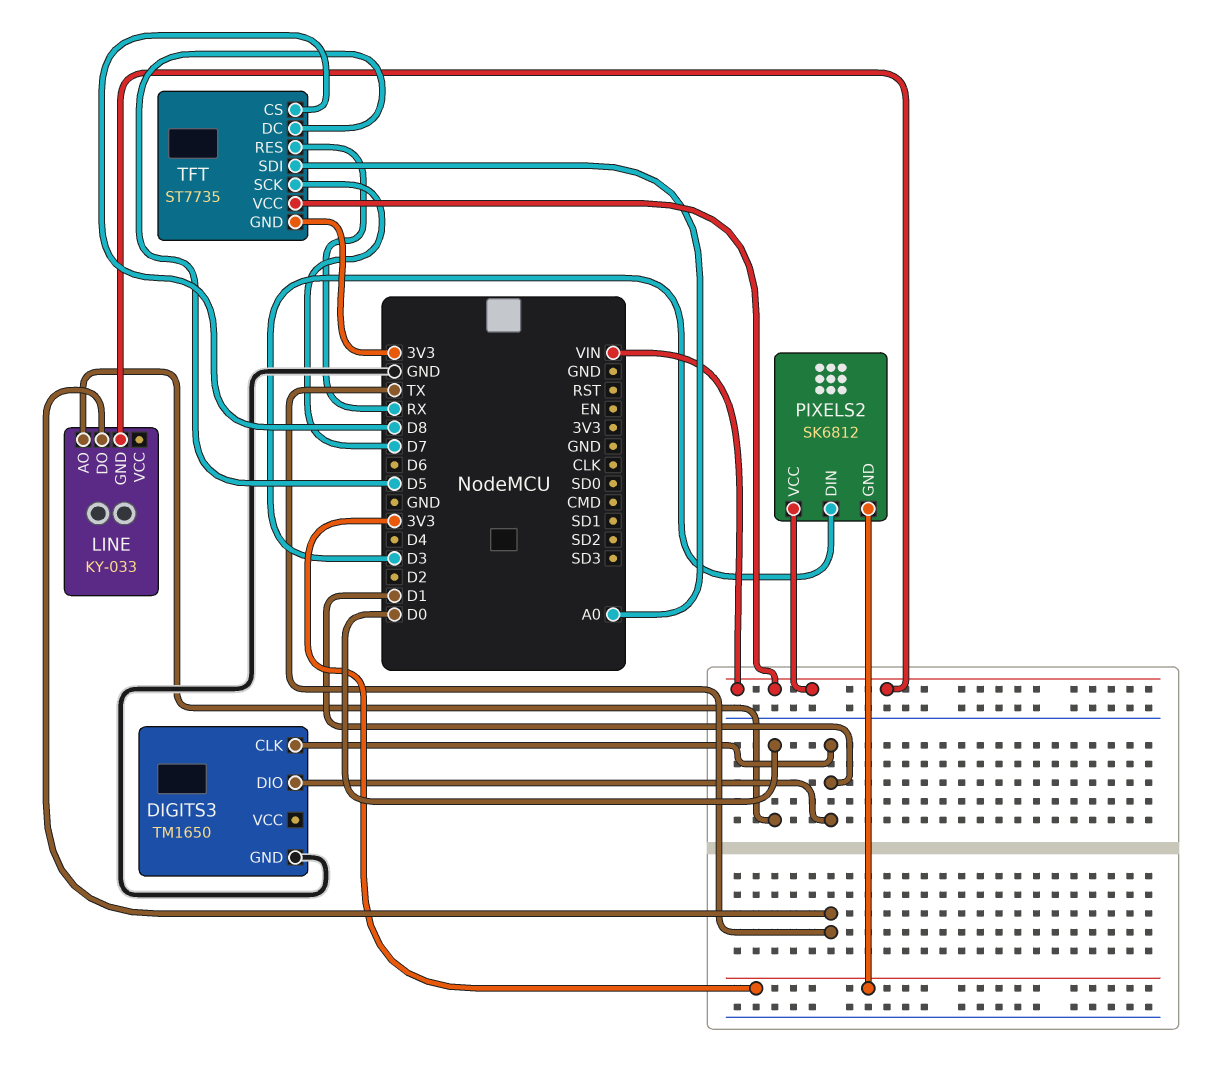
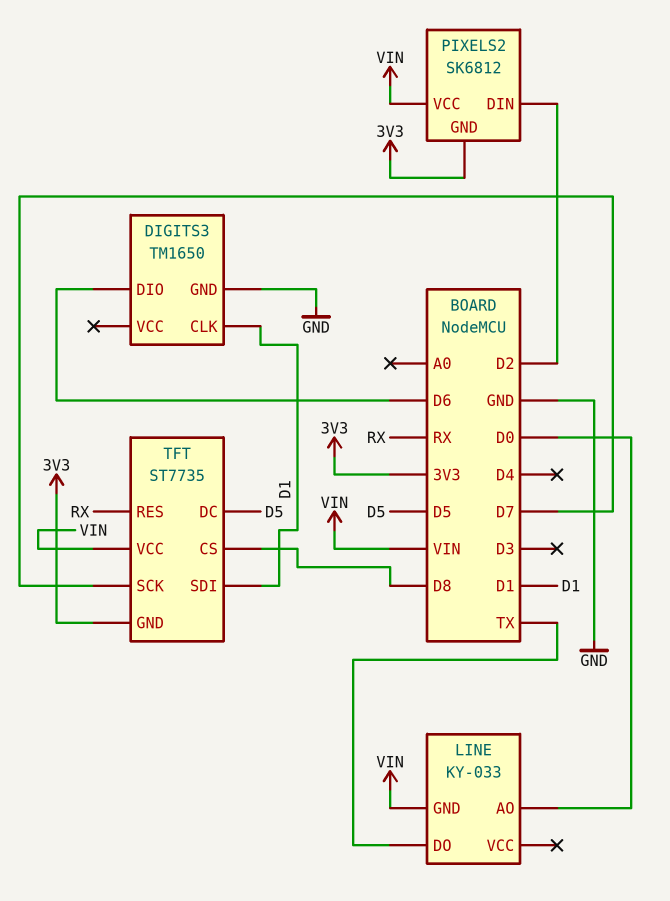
DIGITS3 pin DIO: D1 -> D6
PIXELS2 pin DIN: D3 -> D2
TFT pin SDI: A0 -> D1

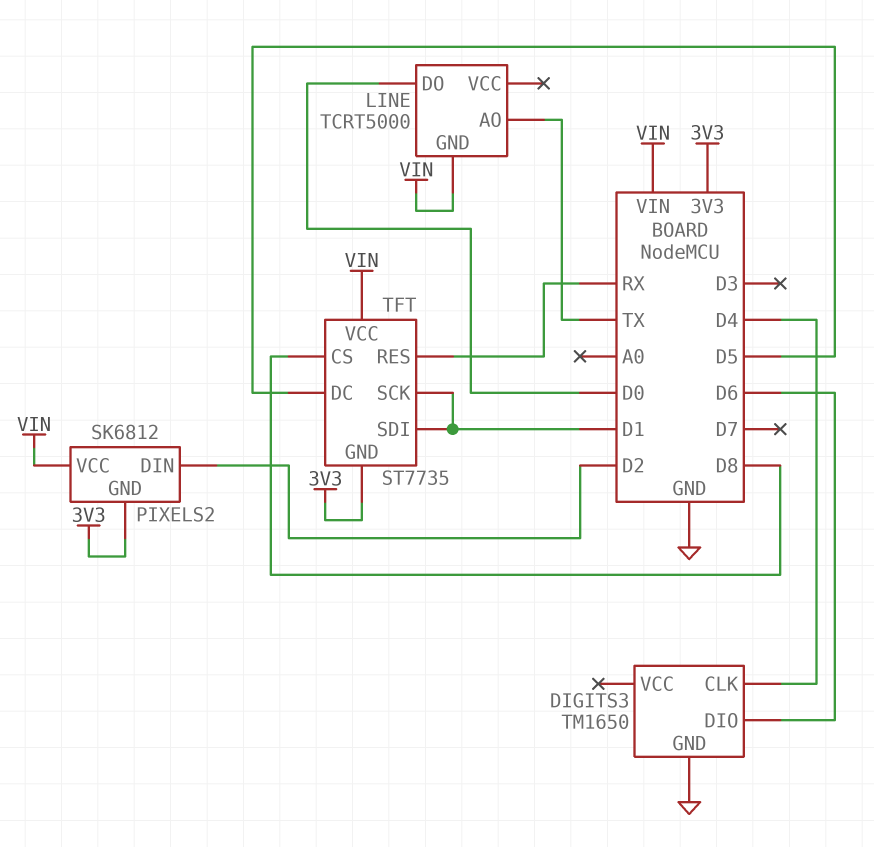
DIGITS3 pin CLK: D1 -> D4
LINE: KY-033 -> TCRT5000
LINE pin AO: D0 -> TX
LINE pin DO: TX -> D0
TFT pin SCK: D7 -> D1

